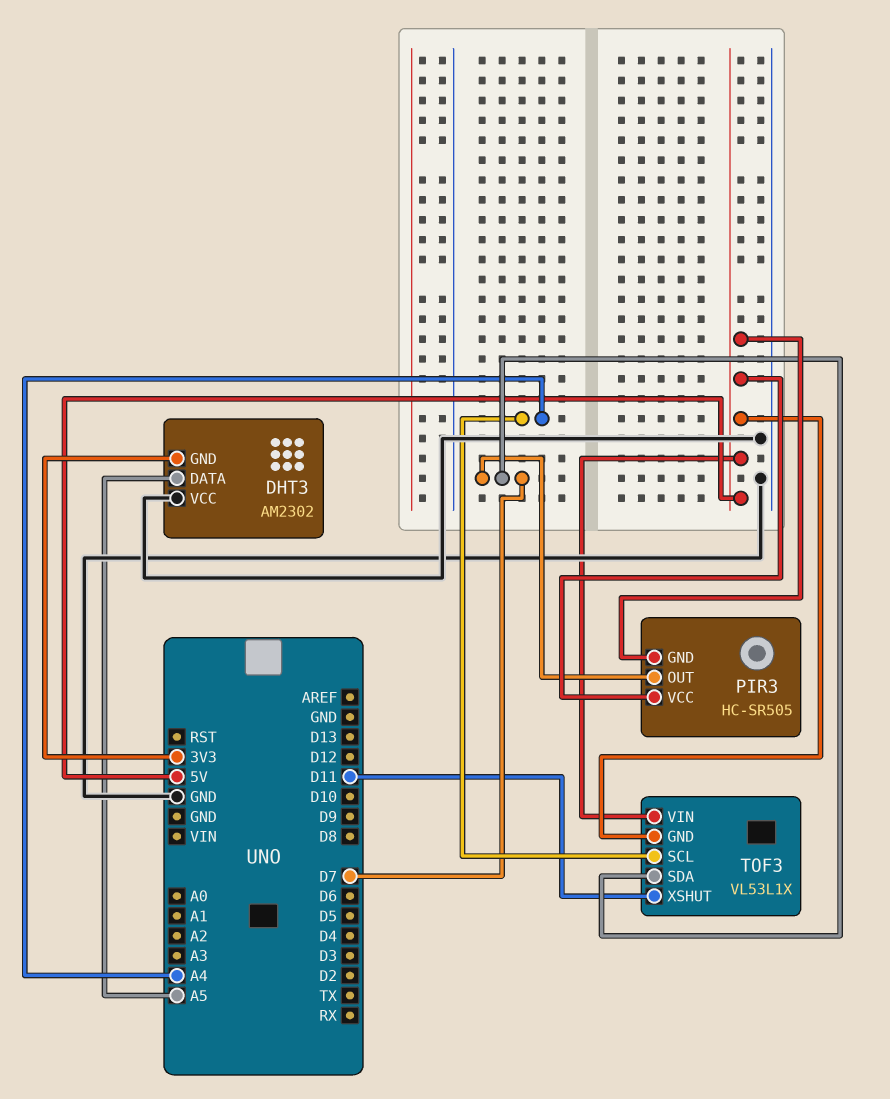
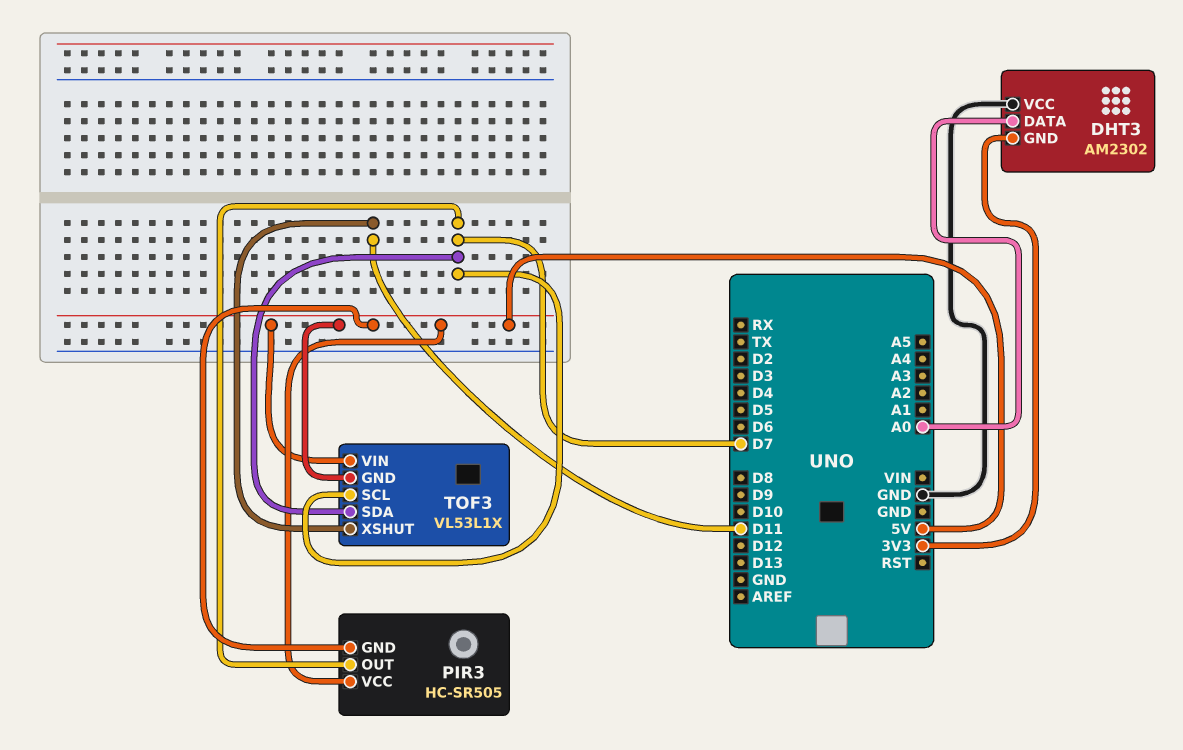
DHT3 pin DATA: A5 -> A0
TOF3 pin SCL: A4 -> D7

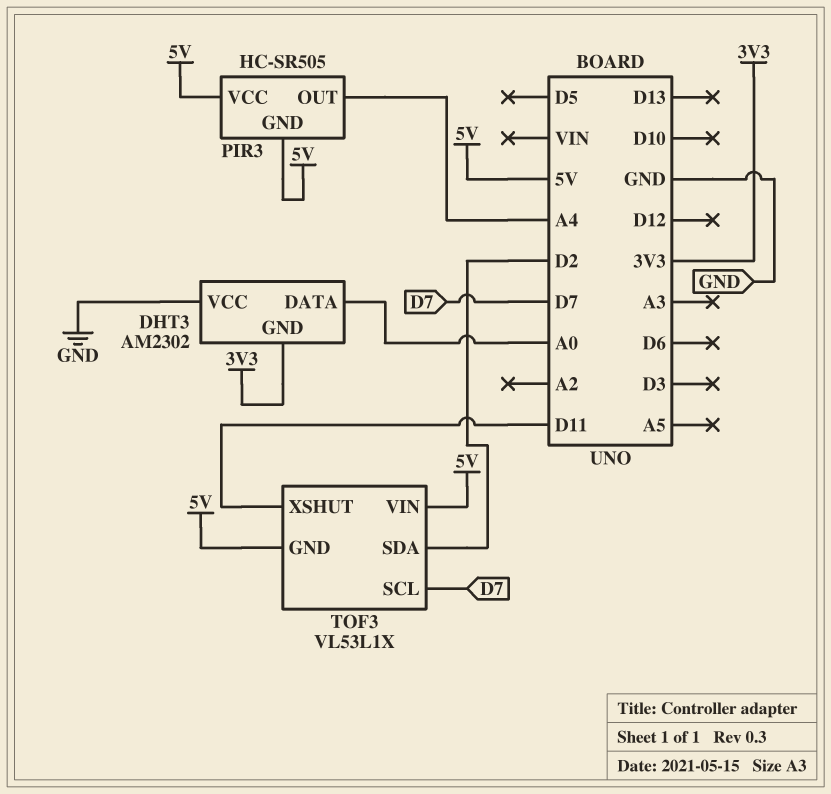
PIR3 pin OUT: D7 -> A4
TOF3 pin SDA: D7 -> D2

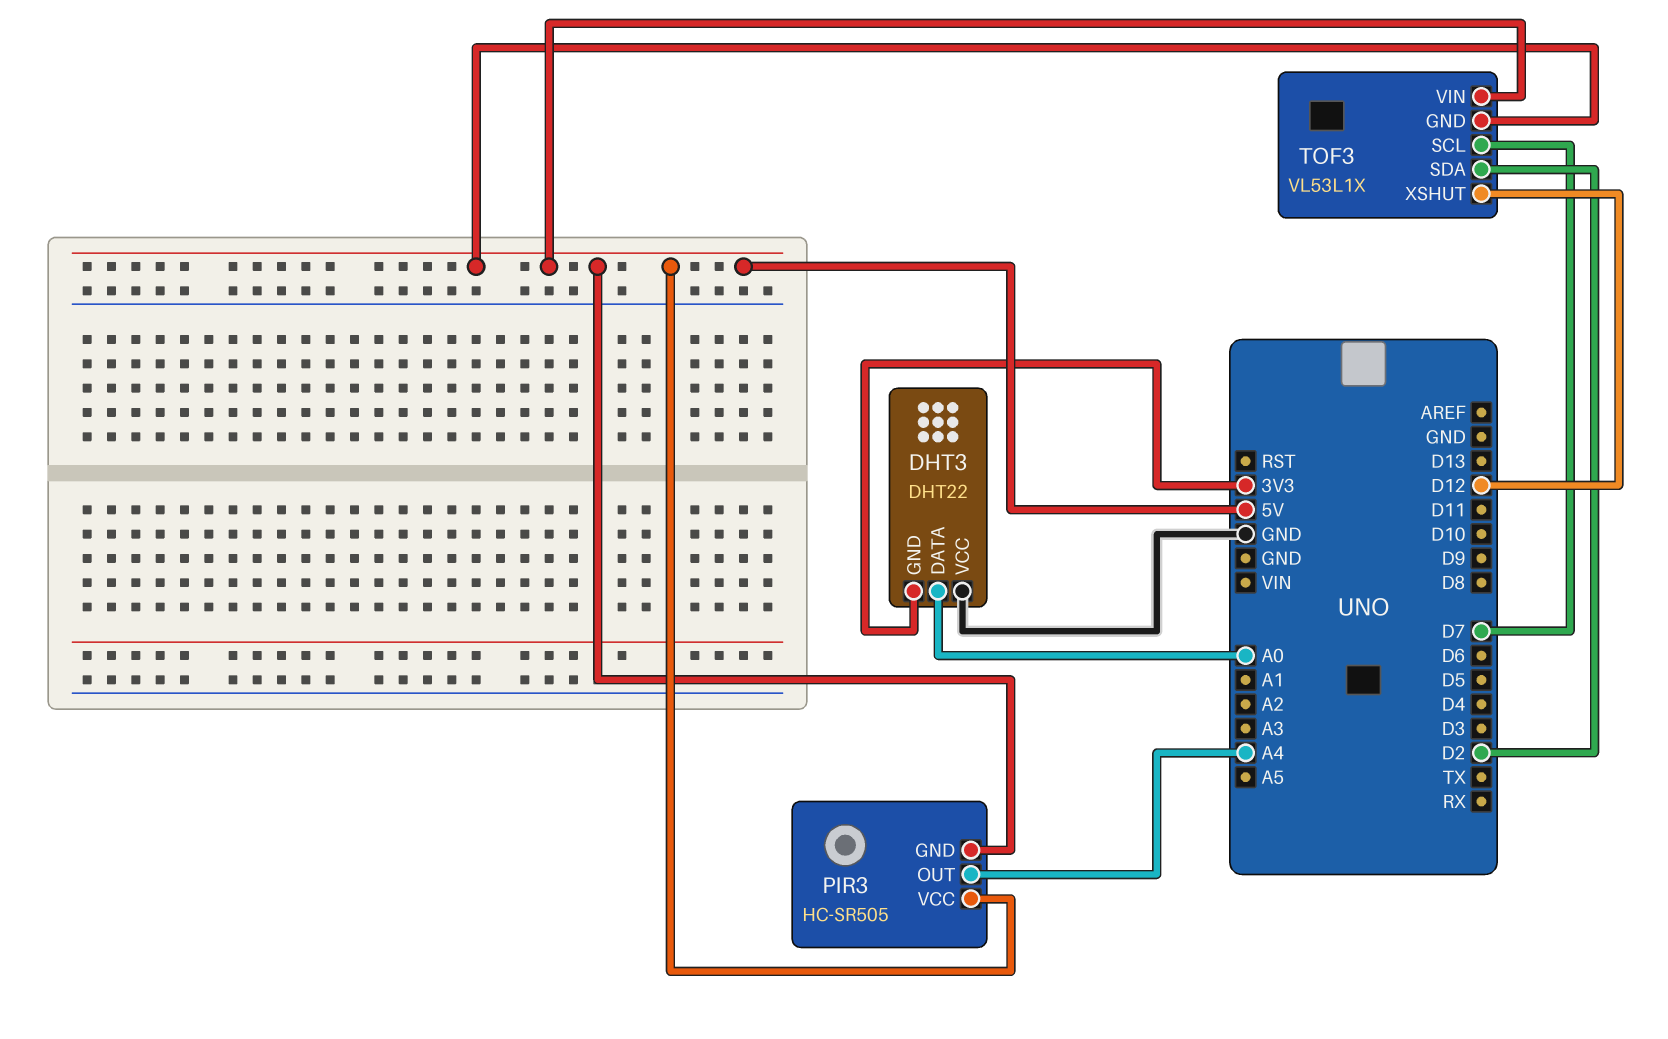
DHT3: AM2302 -> DHT22
TOF3 pin XSHUT: D11 -> D12

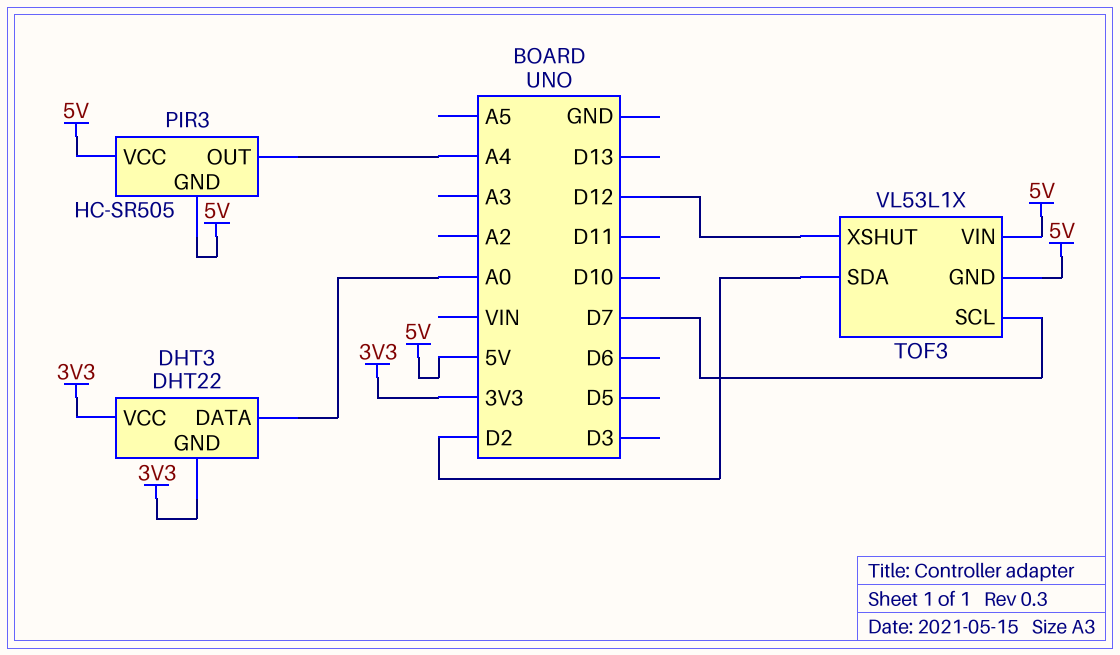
DHT3 pin VCC: GND -> 3V3

